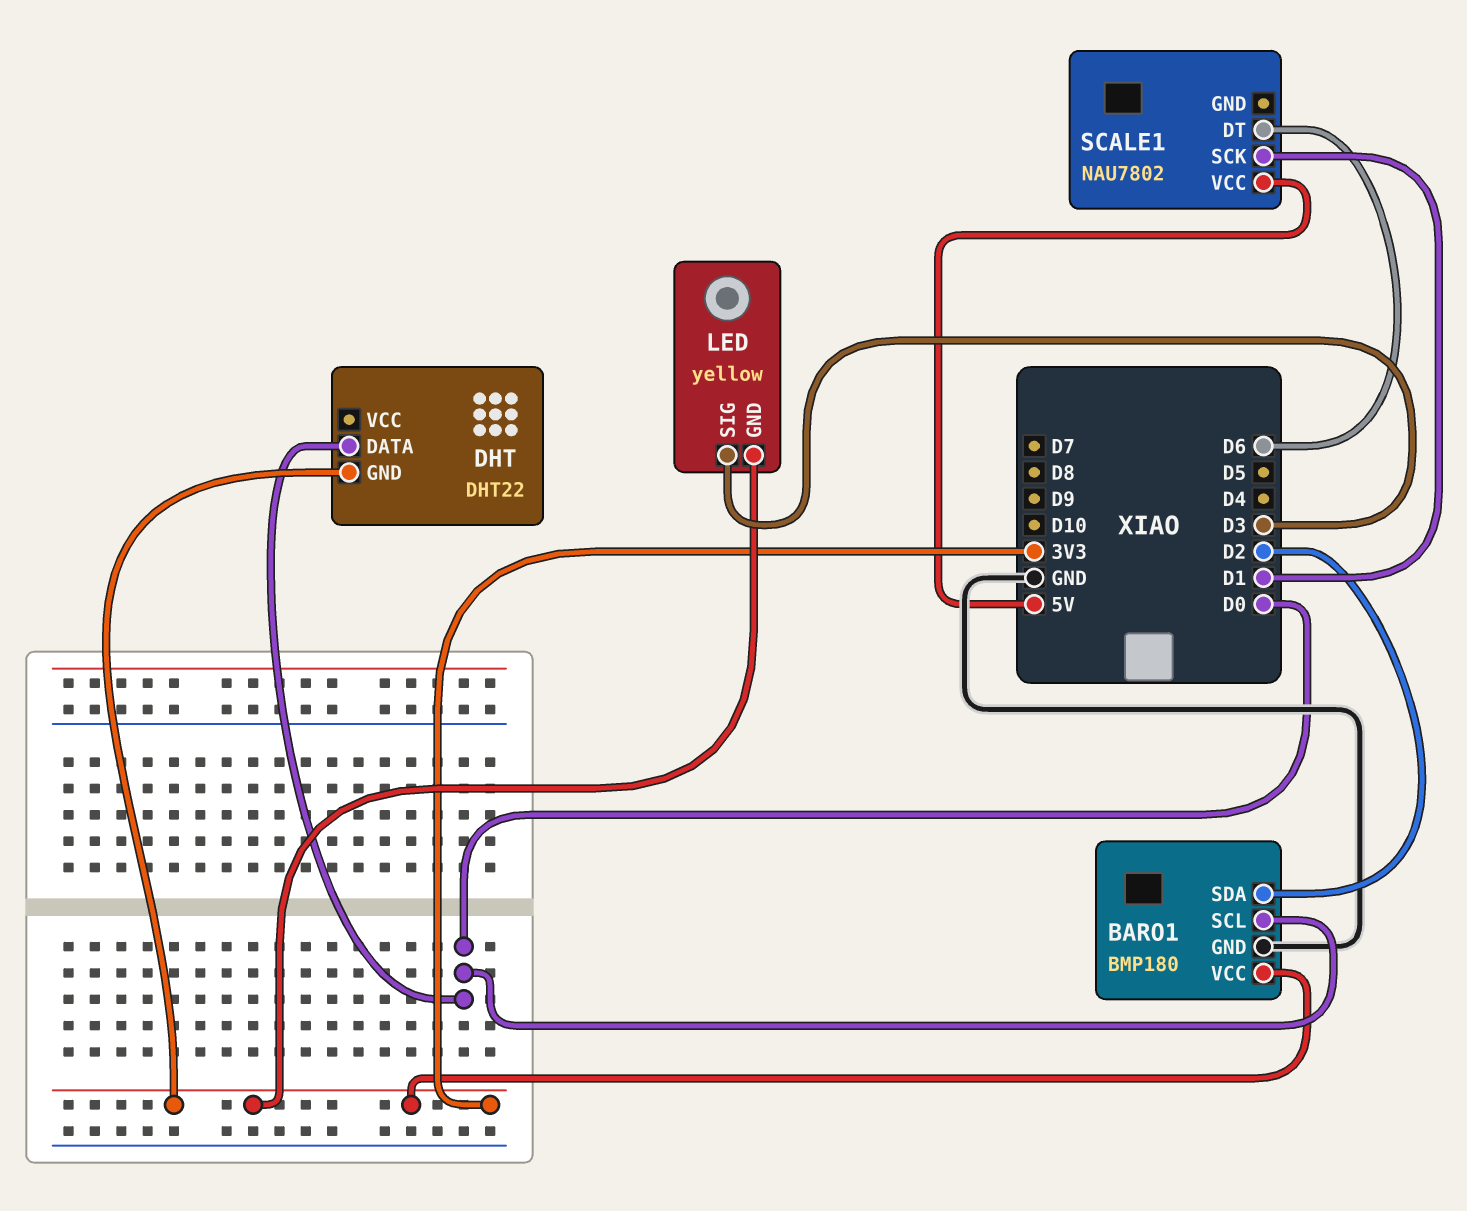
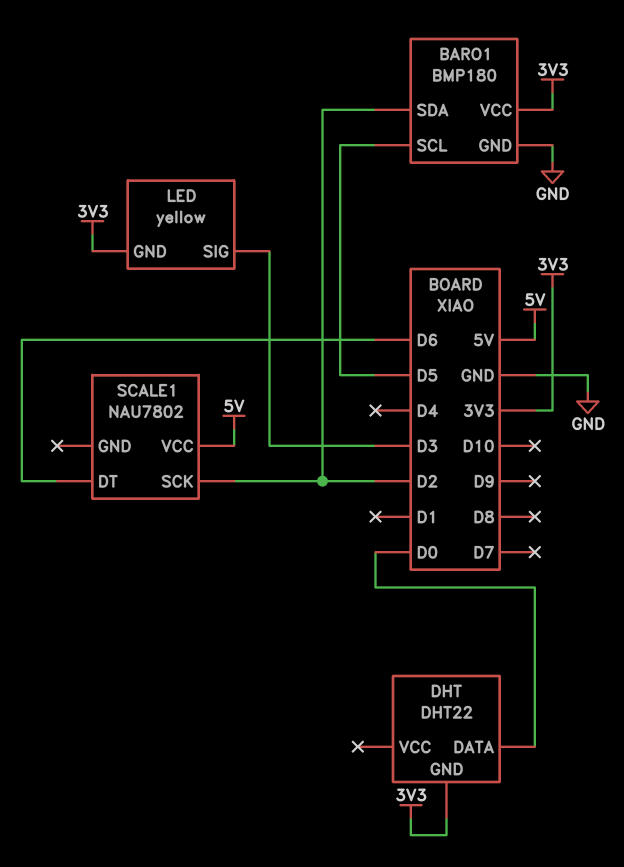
BARO1 pin SCL: D0 -> D5
SCALE1 pin SCK: D1 -> D2

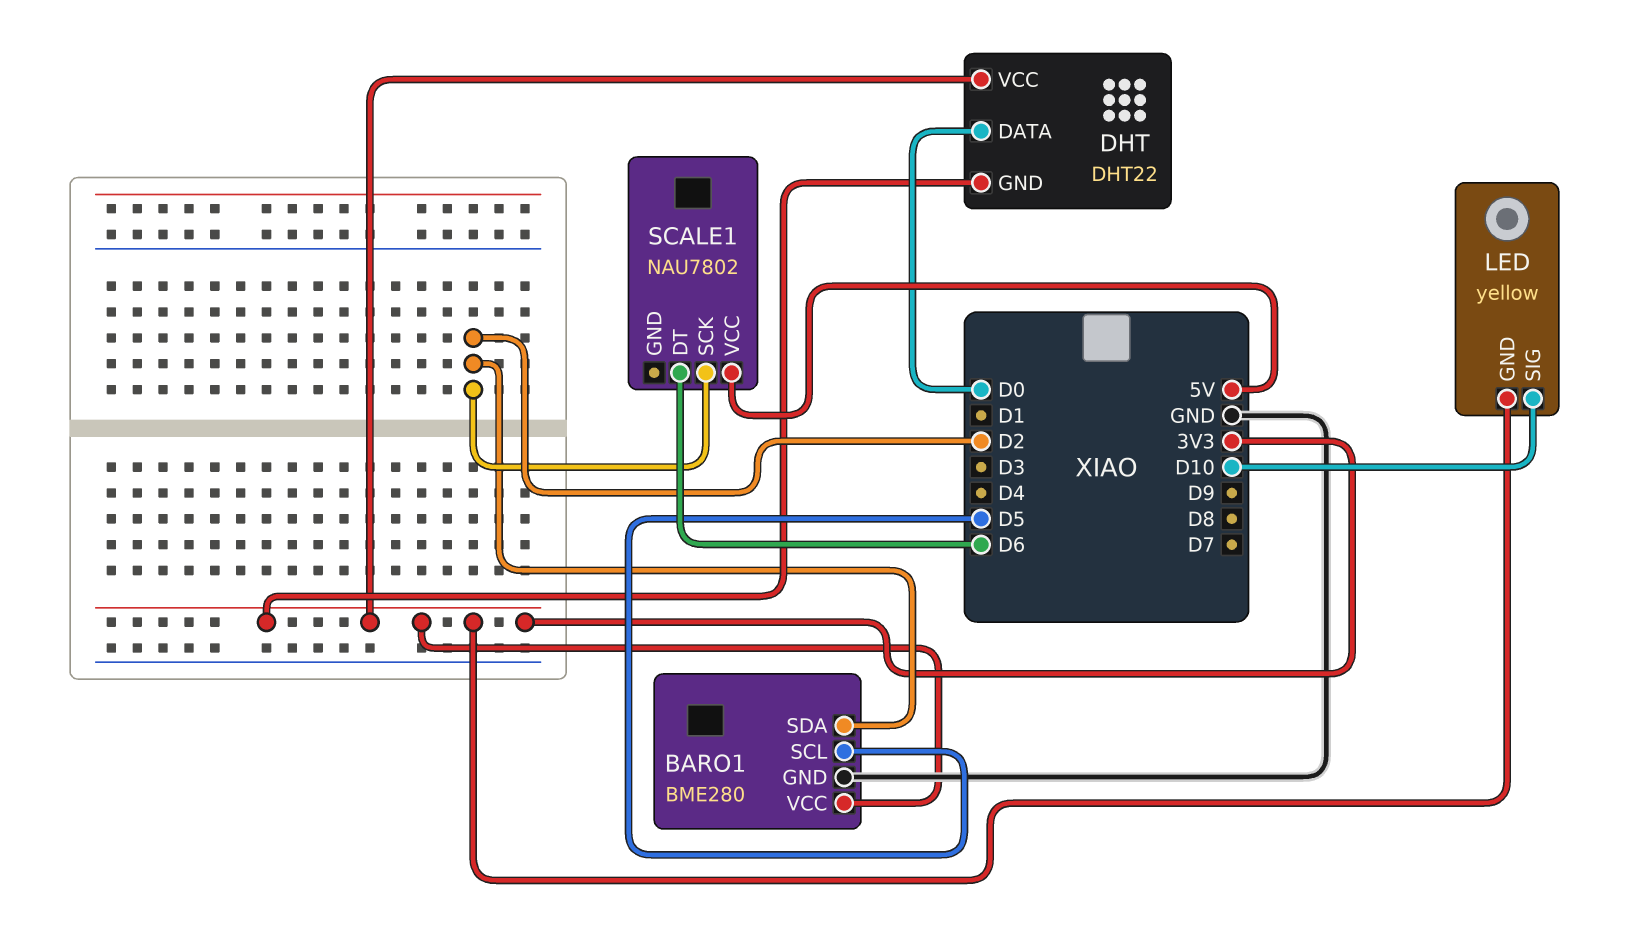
BARO1: BMP180 -> BME280
DHT pin VCC: none -> 3V3
LED pin SIG: D3 -> D10

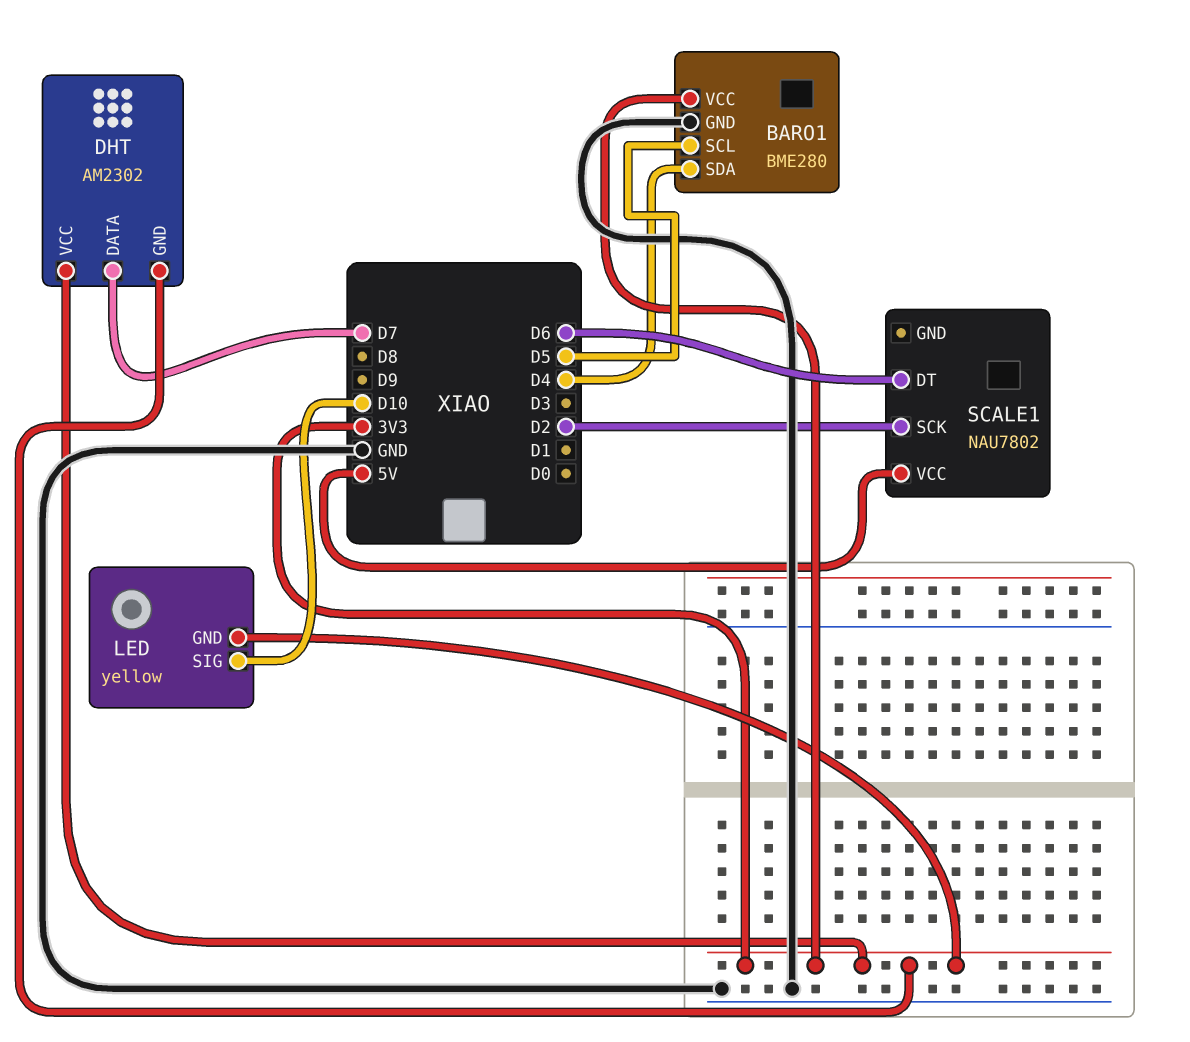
BARO1 pin SDA: D2 -> D4
DHT: DHT22 -> AM2302
DHT pin DATA: D0 -> D7

